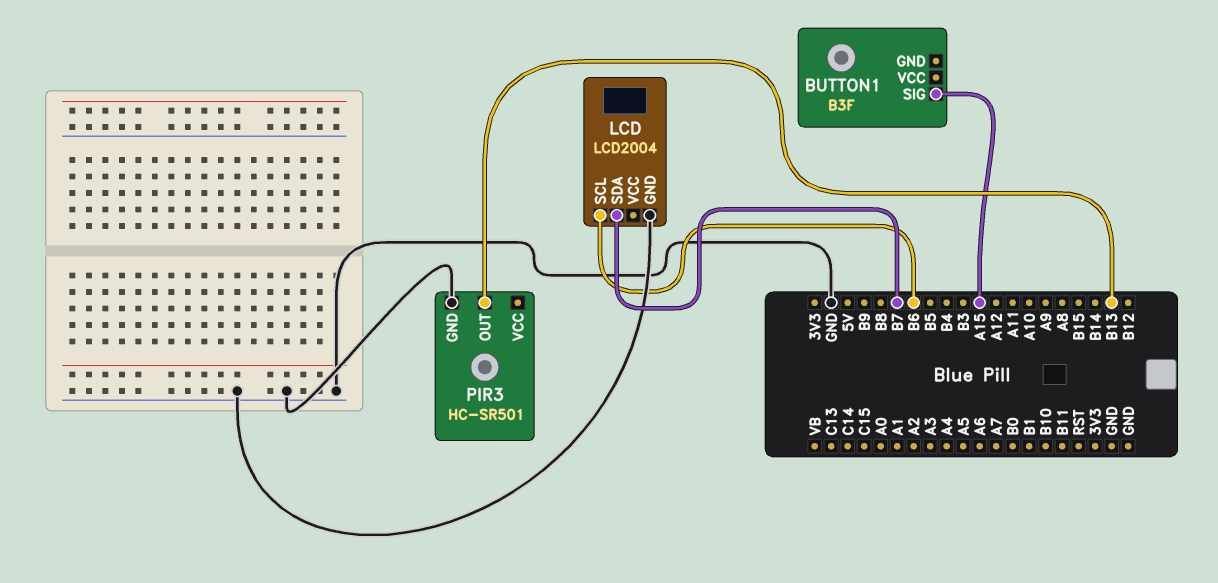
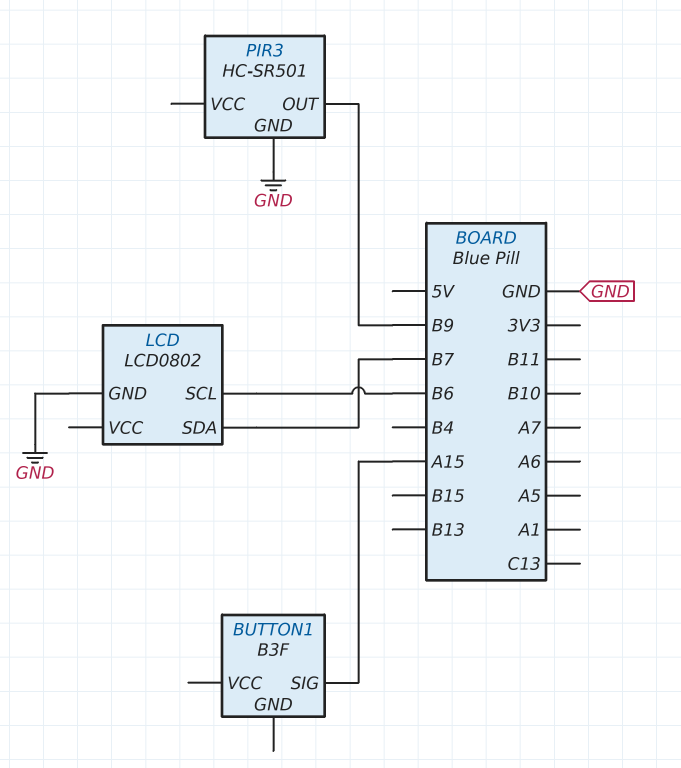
LCD: LCD2004 -> LCD0802
PIR3 pin OUT: B13 -> B9

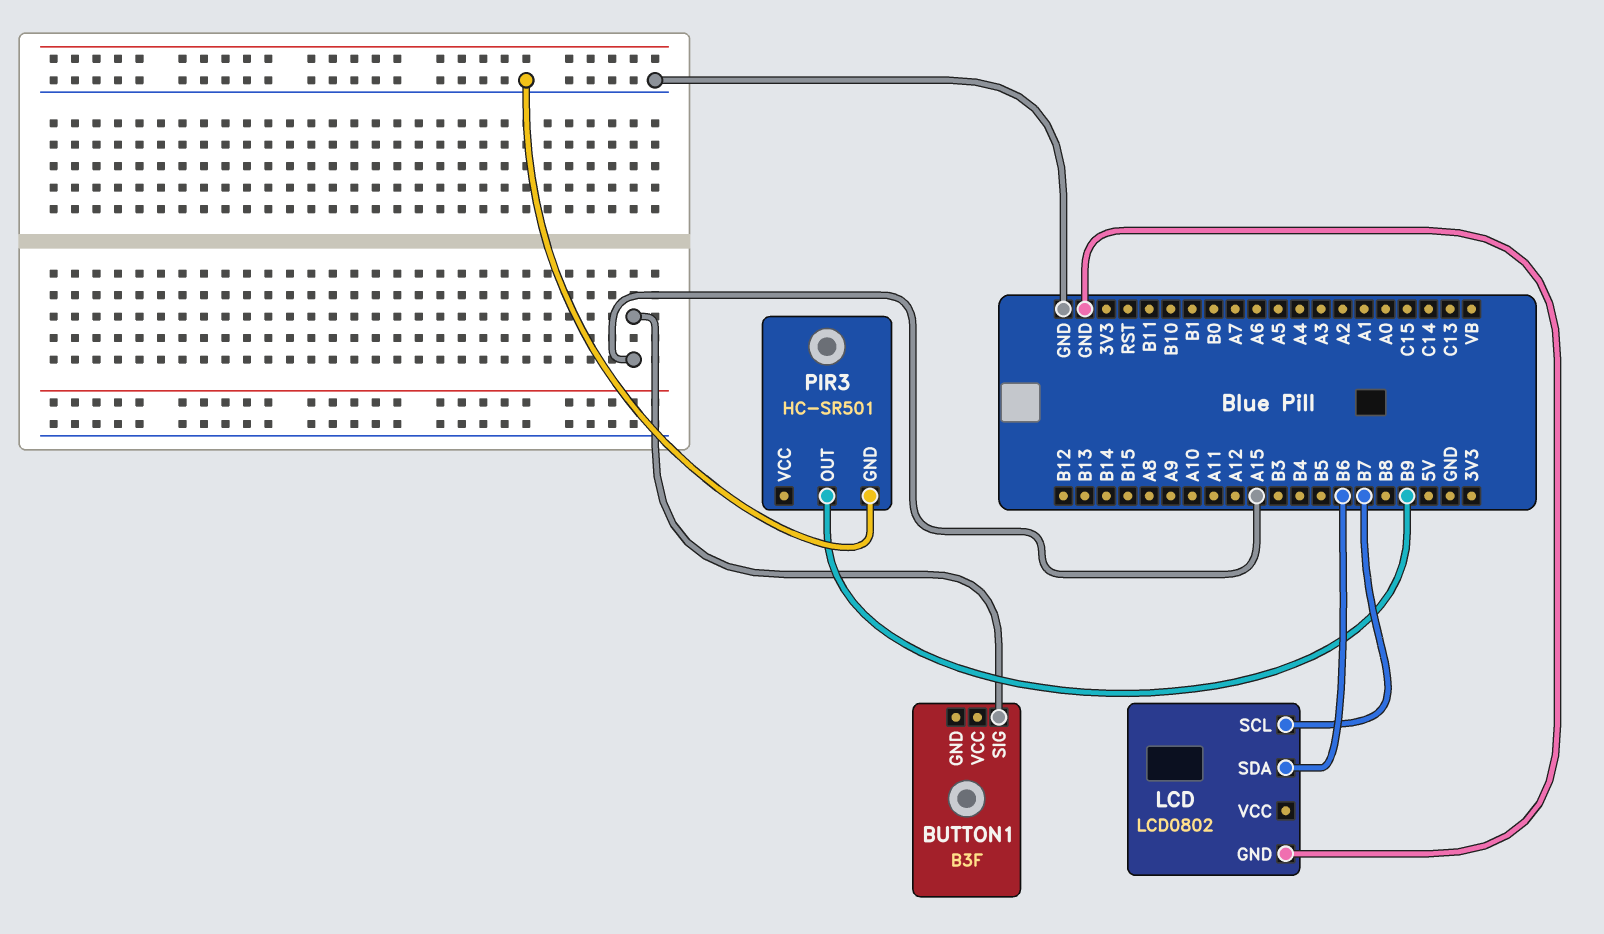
LCD pin SCL: B6 -> B7
LCD pin SDA: B7 -> B6

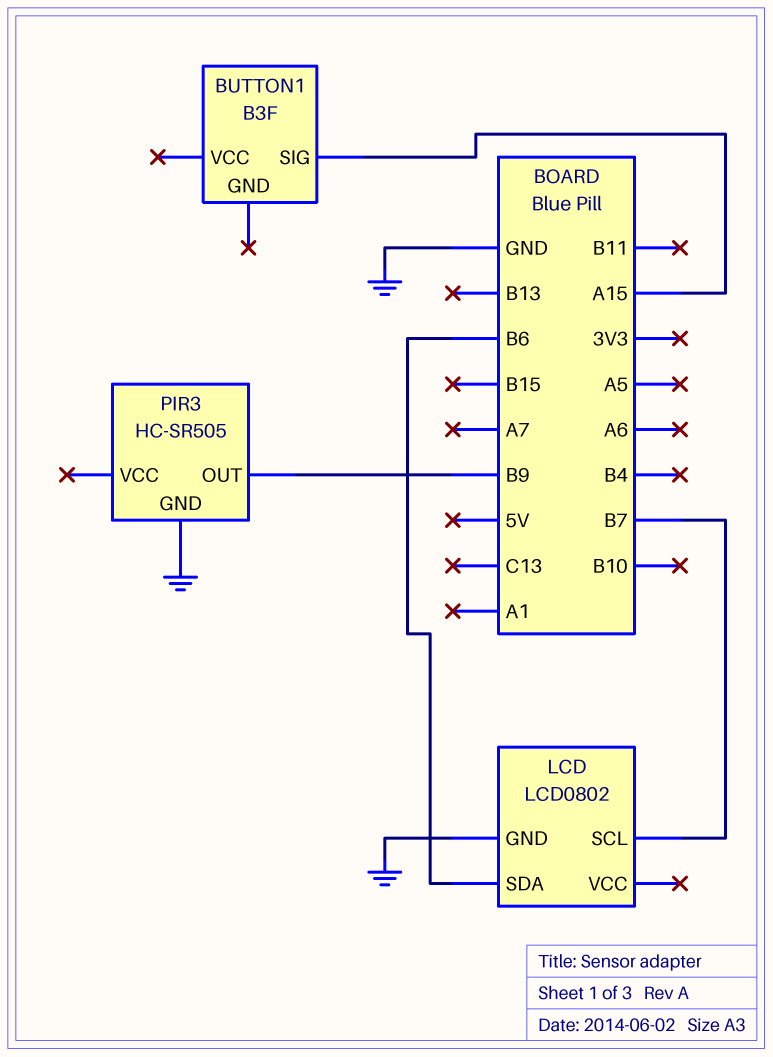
PIR3: HC-SR501 -> HC-SR505

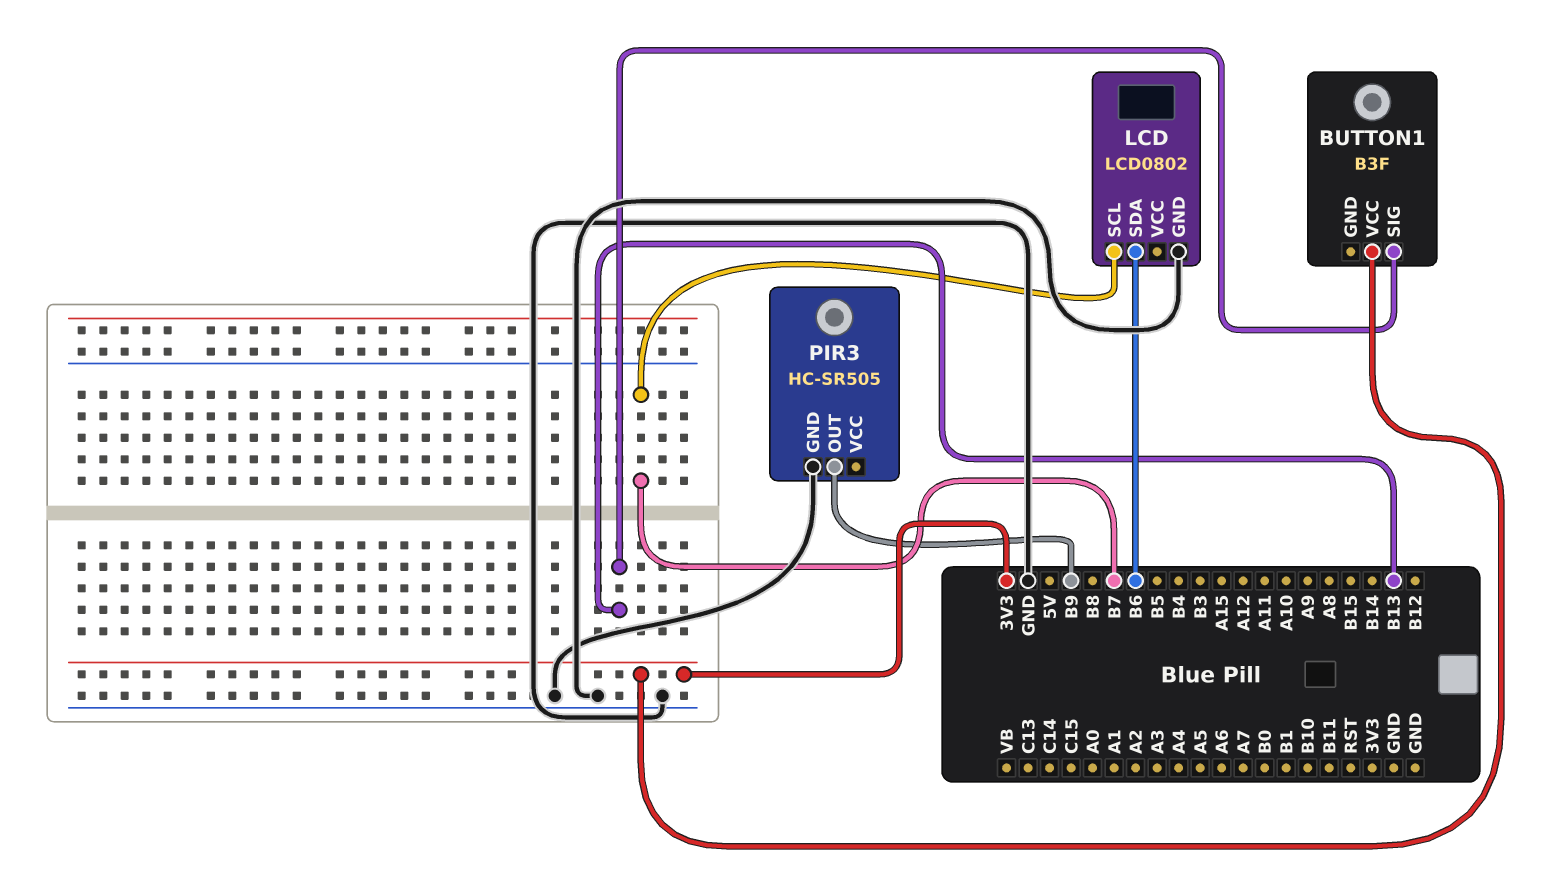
BUTTON1 pin SIG: A15 -> B13
BUTTON1 pin VCC: none -> 3V3

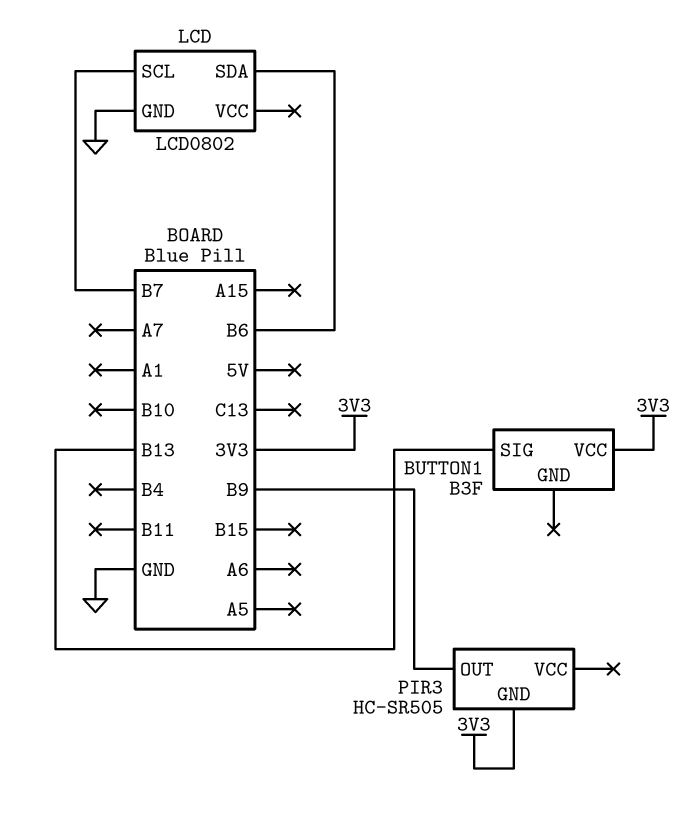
PIR3 pin GND: GND -> 3V3

